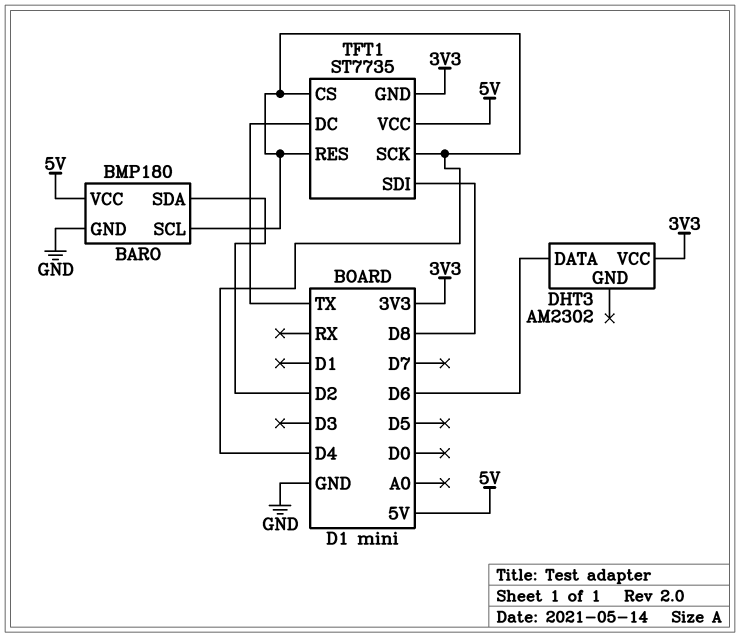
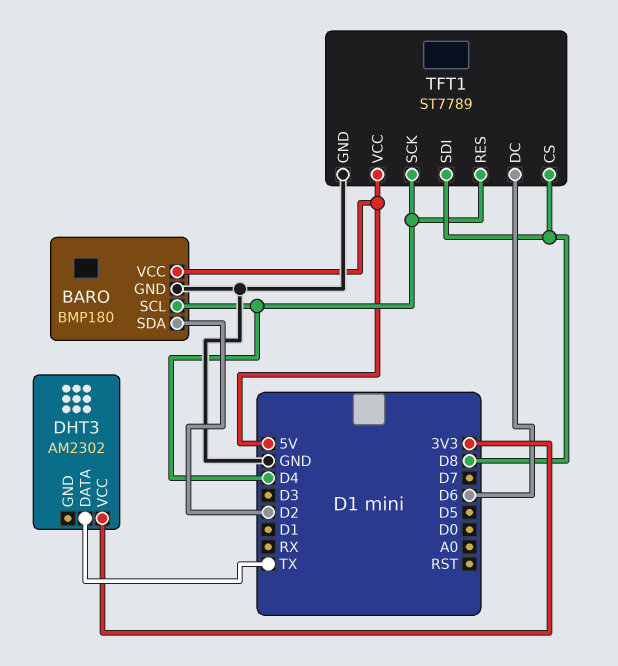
DHT3 pin DATA: D6 -> TX
TFT1: ST7735 -> ST7789
TFT1 pin CS: D4 -> D8
TFT1 pin DC: TX -> D6
TFT1 pin GND: 3V3 -> GND

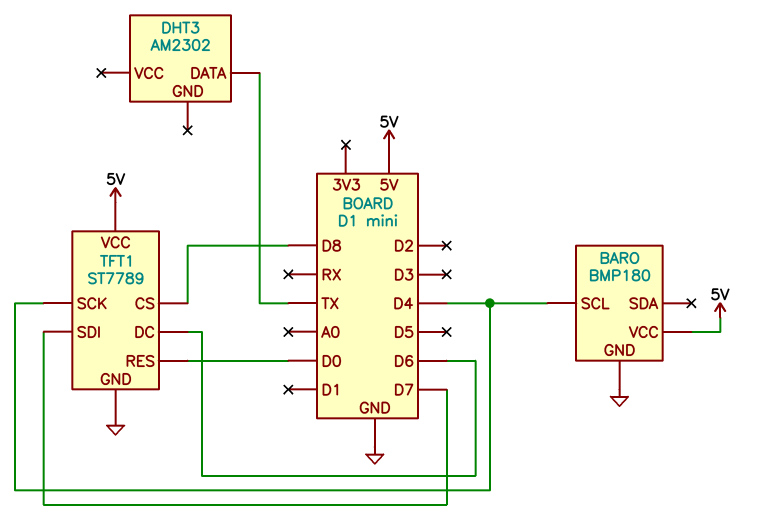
BARO pin SDA: D2 -> none
DHT3 pin VCC: 3V3 -> none
TFT1 pin RES: D4 -> D0
TFT1 pin SDI: D8 -> D7

